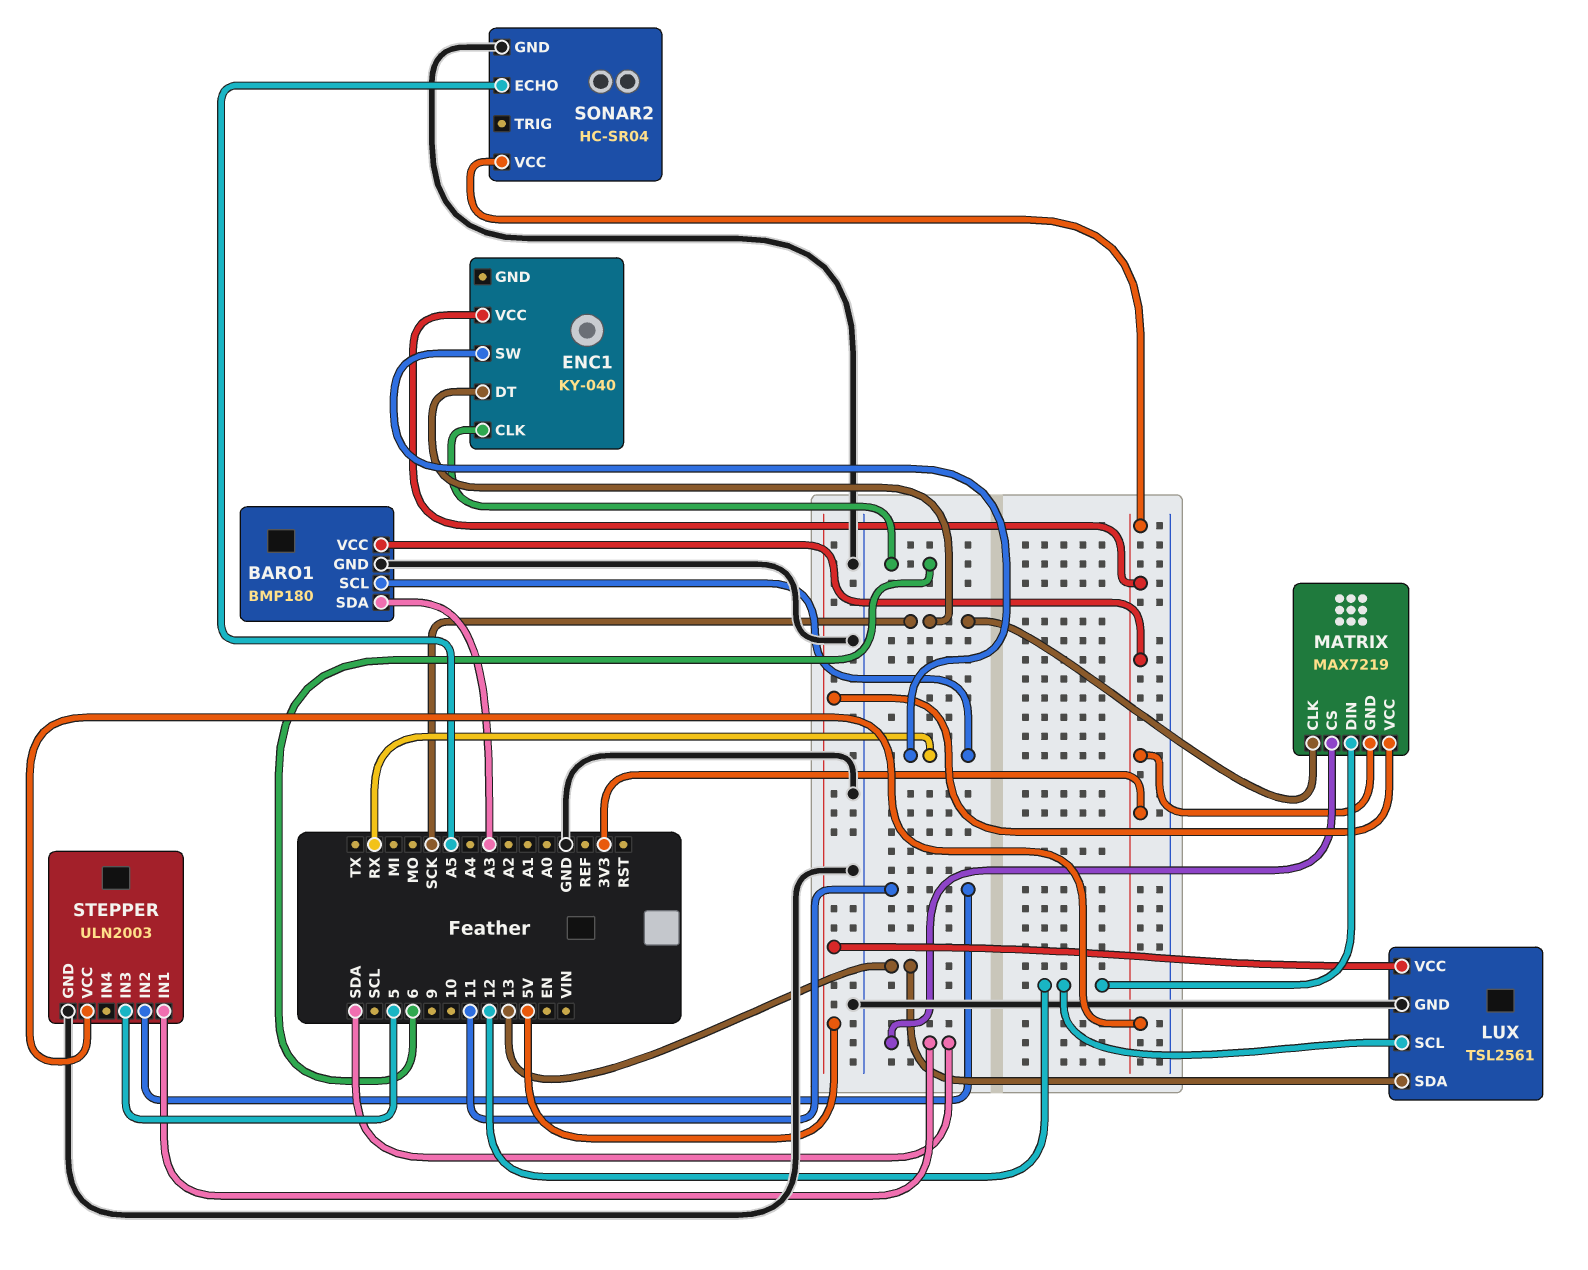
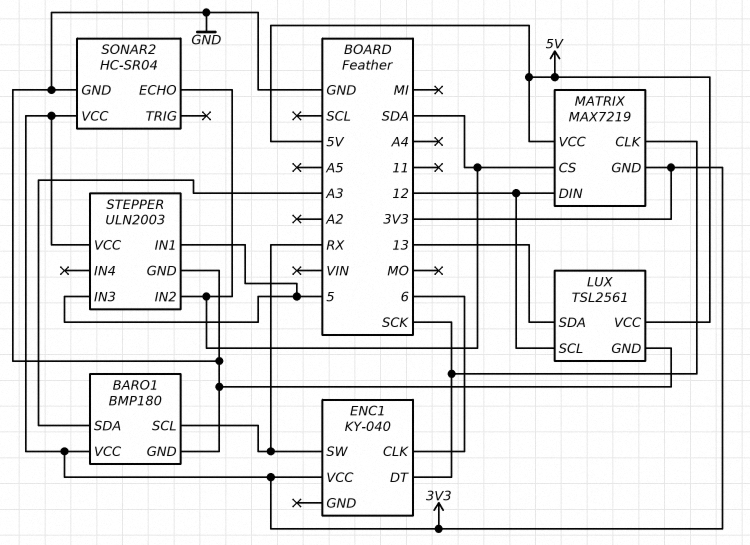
SONAR2 pin ECHO: A5 -> SDA
STEPPER pin IN1: SDA -> 5
STEPPER pin IN2: 11 -> SDA

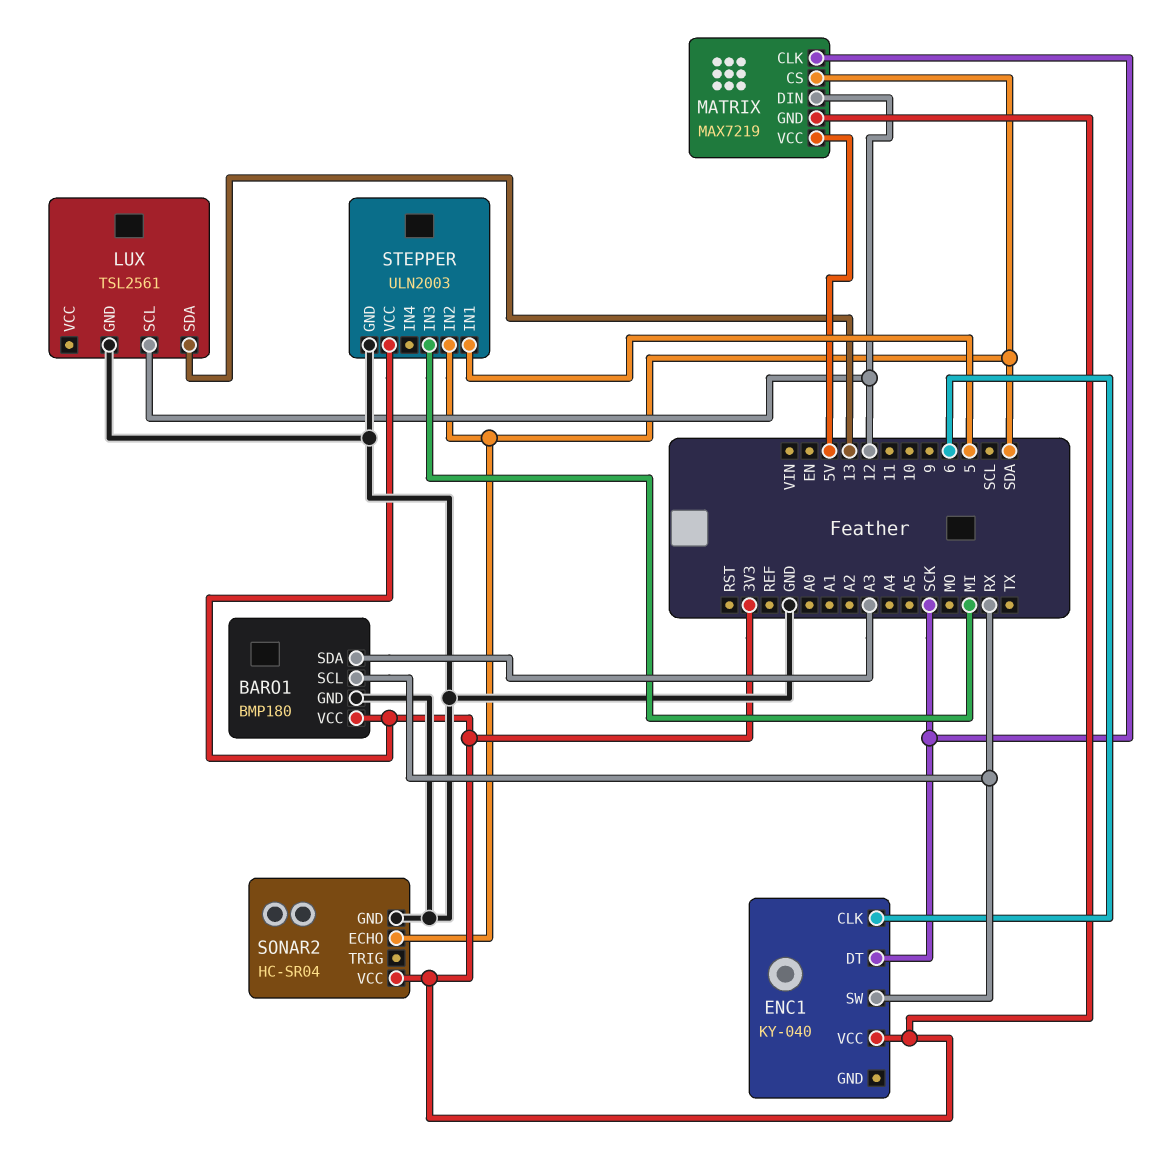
LUX pin VCC: 5V -> none
STEPPER pin IN3: 5 -> MI

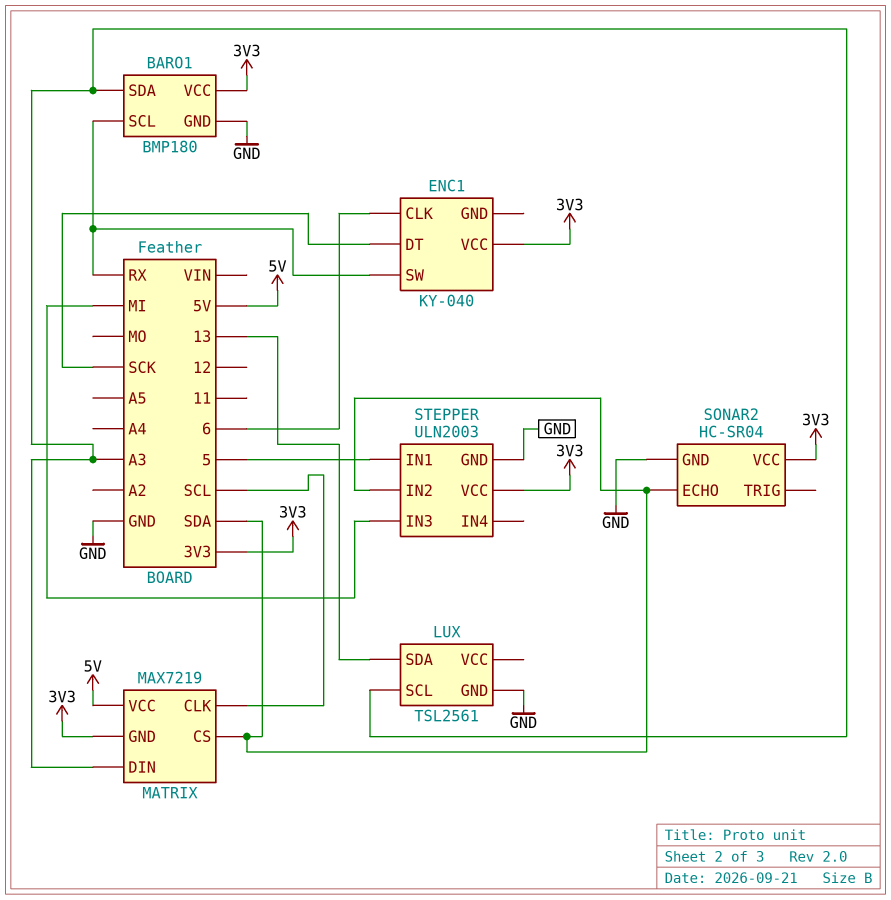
LUX pin SCL: 12 -> A3
MATRIX pin CLK: SCK -> SCL
MATRIX pin DIN: 12 -> A3

